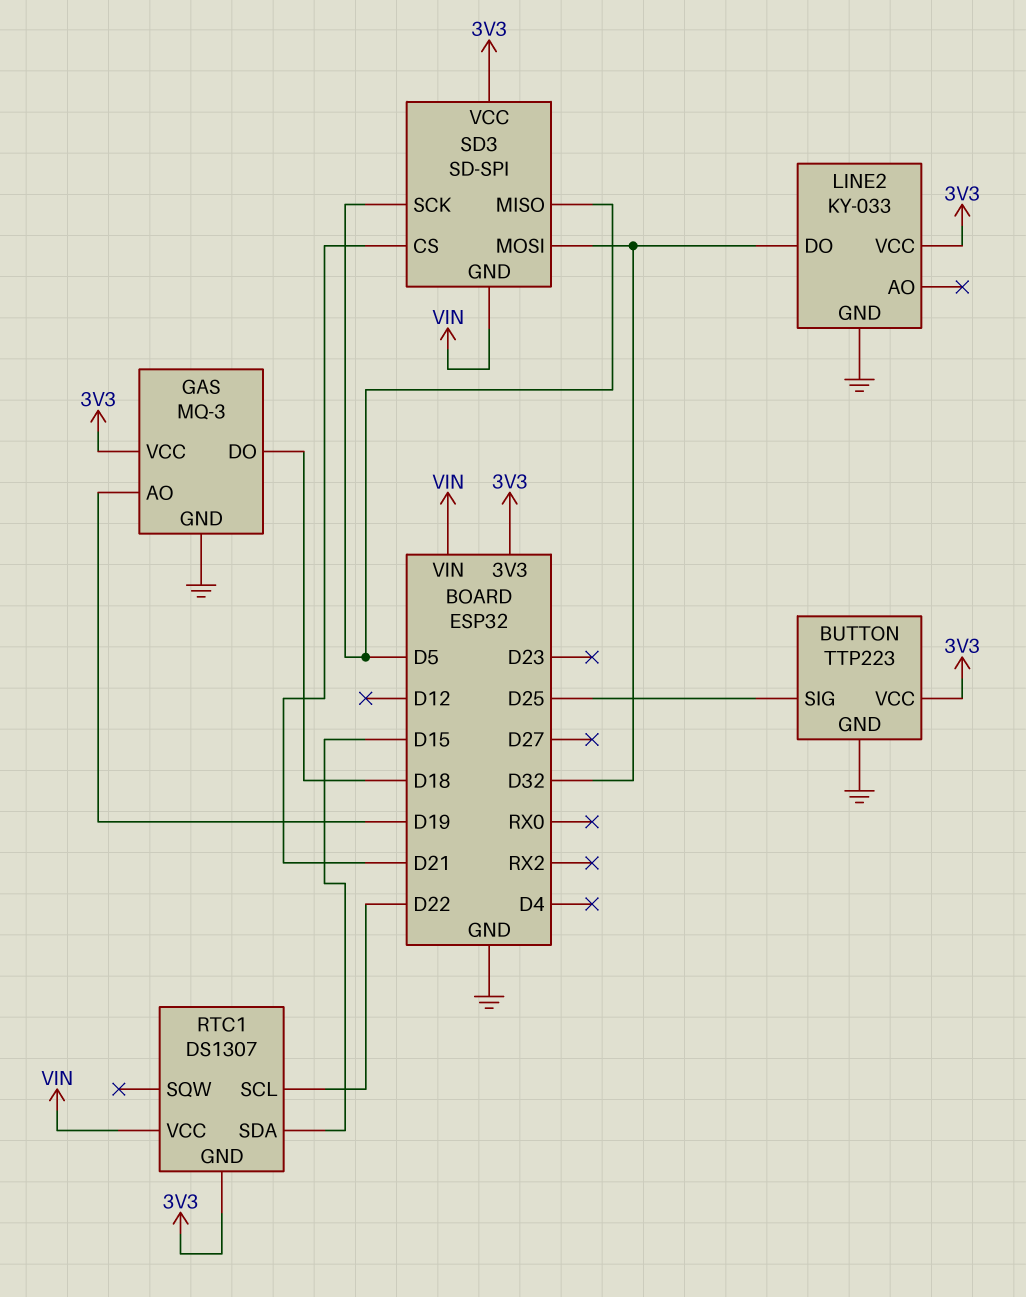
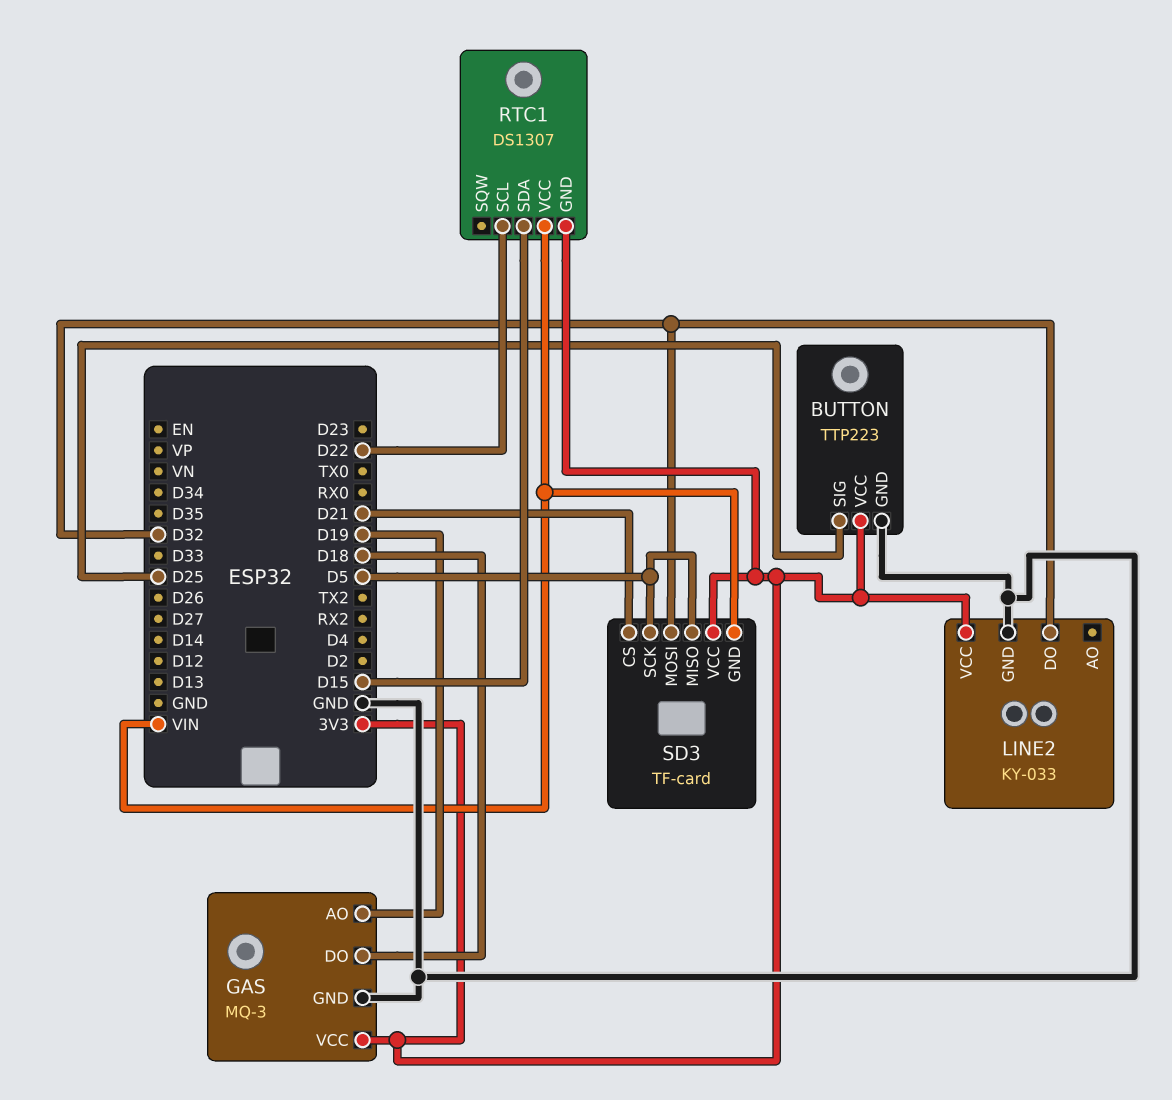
SD3: SD-SPI -> TF-card

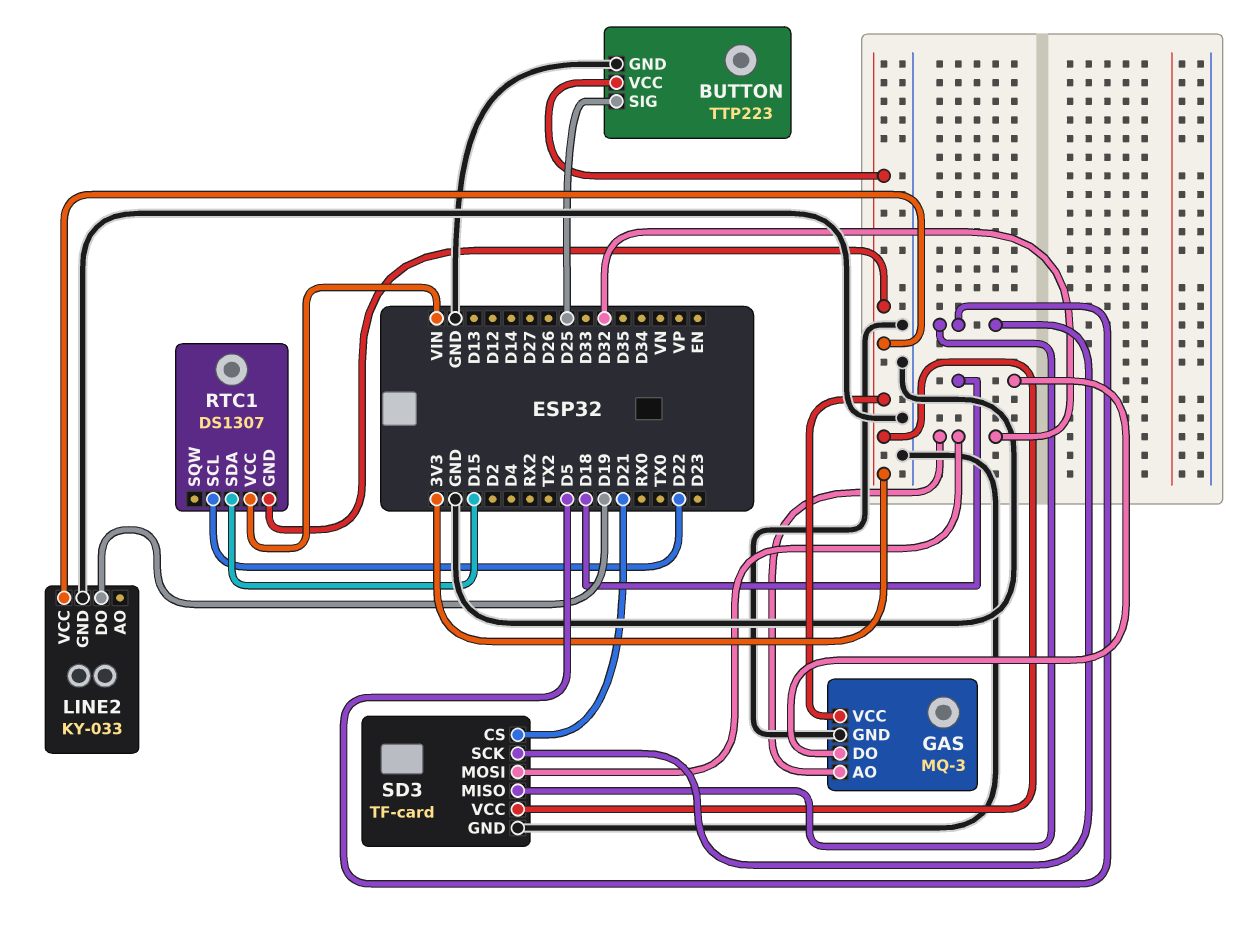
GAS pin AO: D19 -> D32
LINE2 pin DO: D32 -> D19
SD3 pin GND: VIN -> GND

